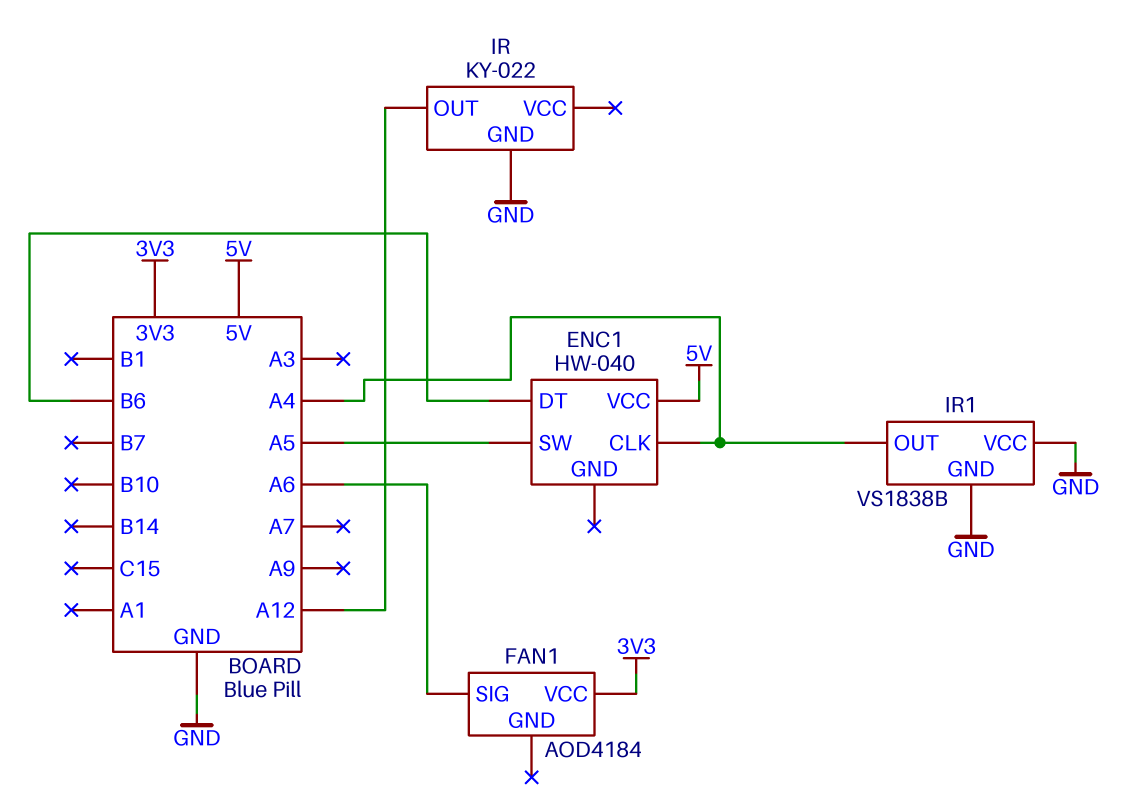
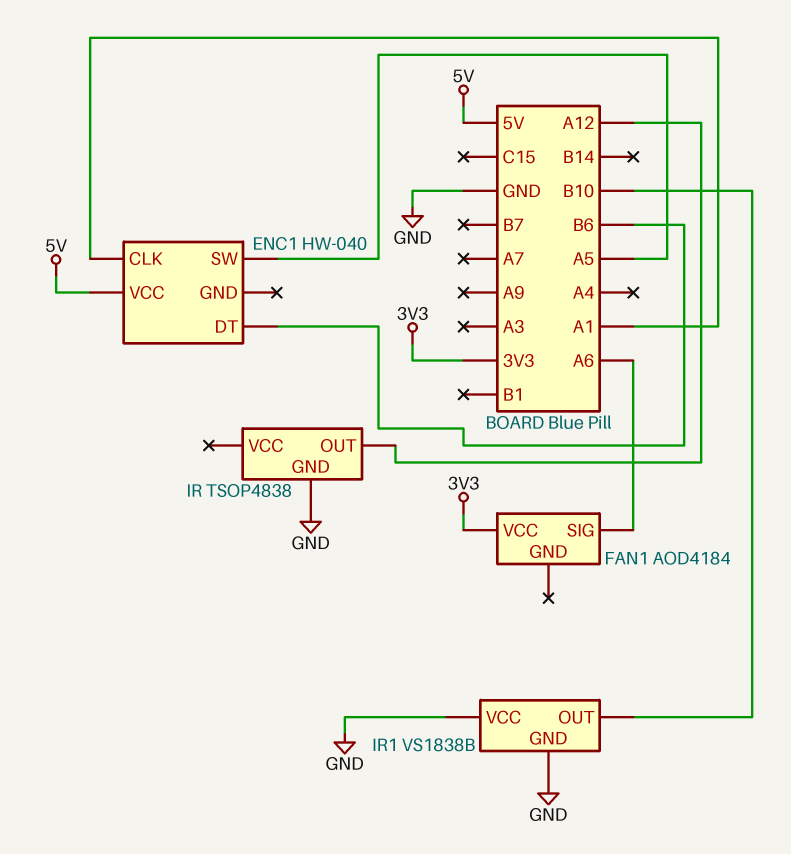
ENC1 pin CLK: A4 -> A1
IR: KY-022 -> TSOP4838
IR1 pin OUT: A4 -> B10

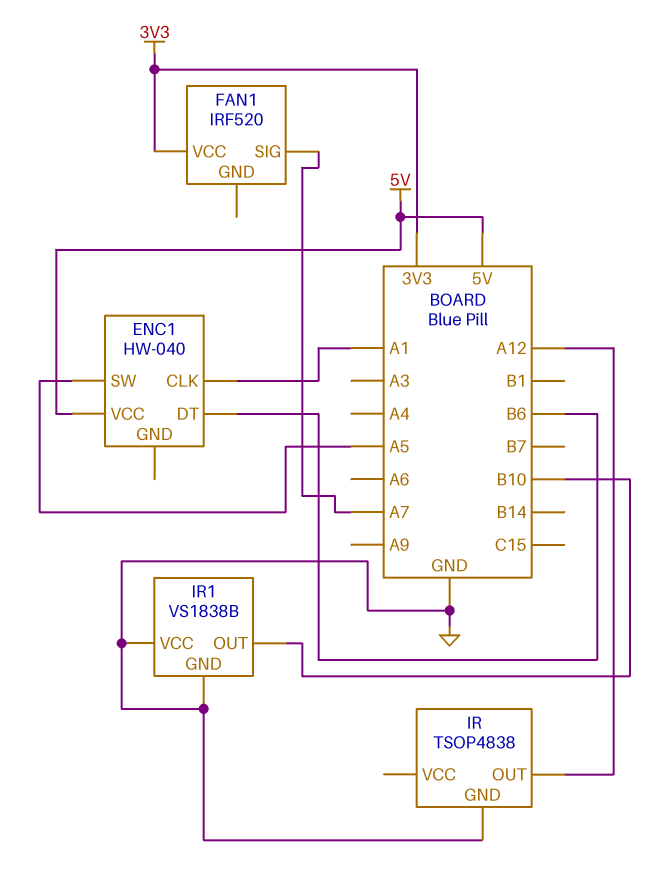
FAN1: AOD4184 -> IRF520
FAN1 pin SIG: A6 -> A7

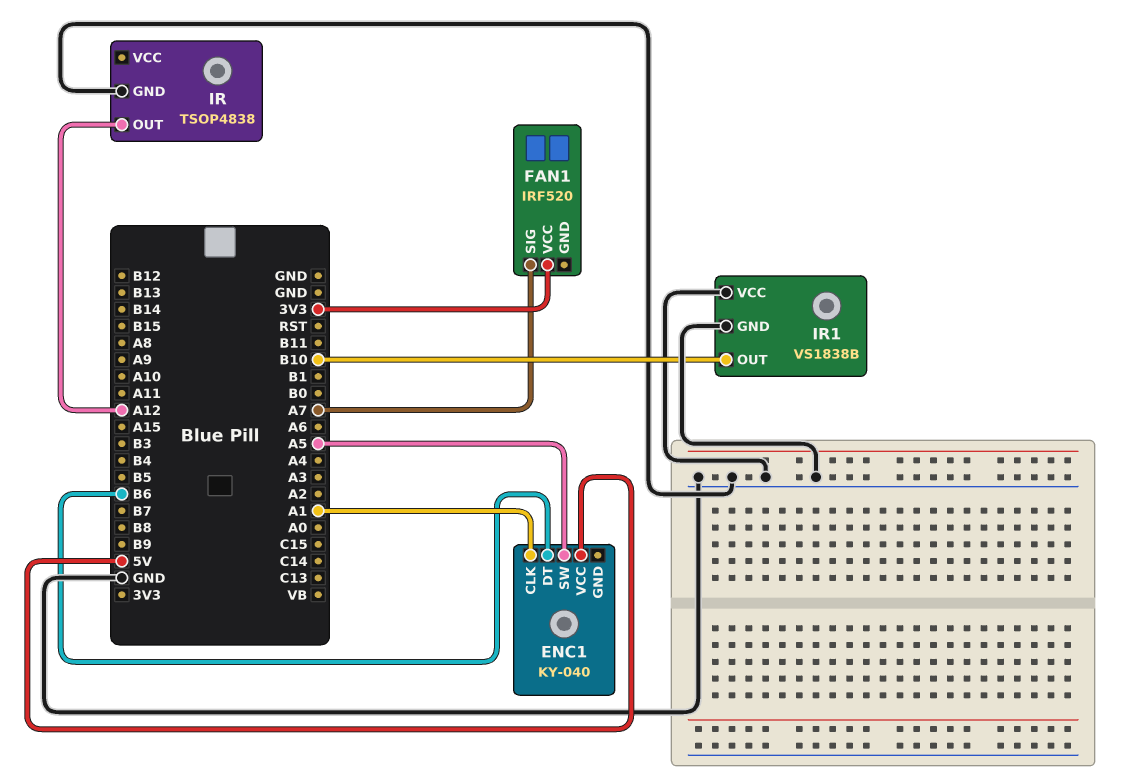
ENC1: HW-040 -> KY-040

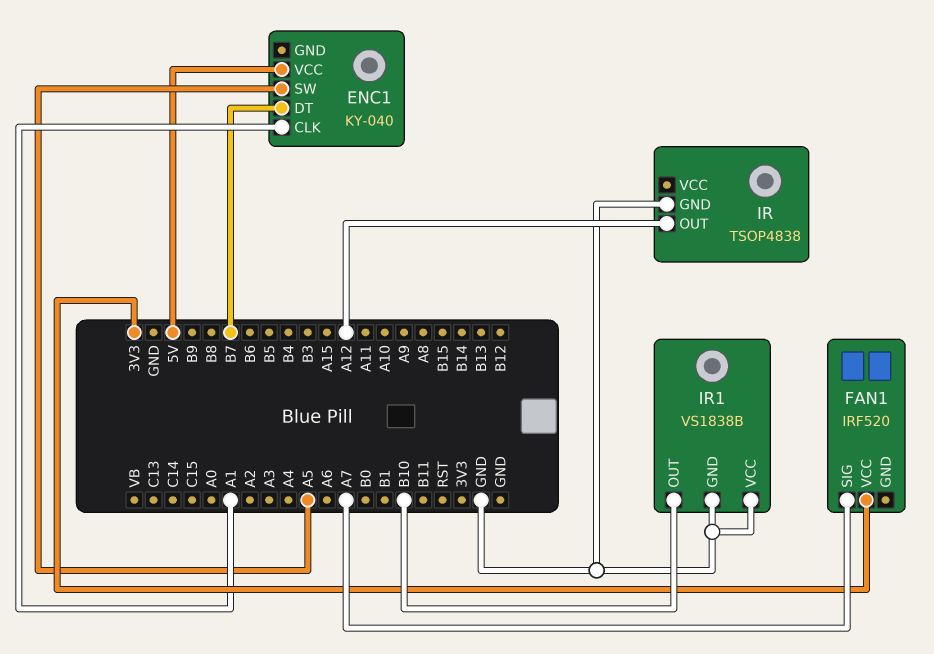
ENC1 pin DT: B6 -> B7

